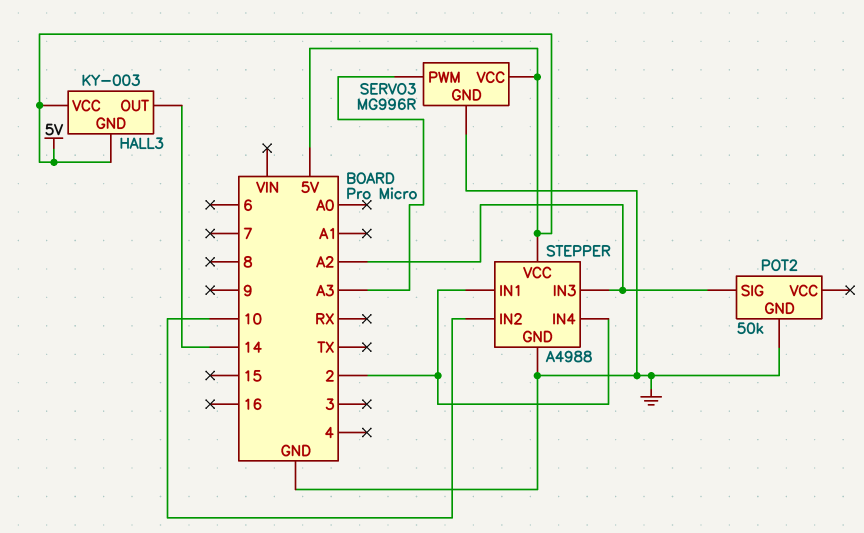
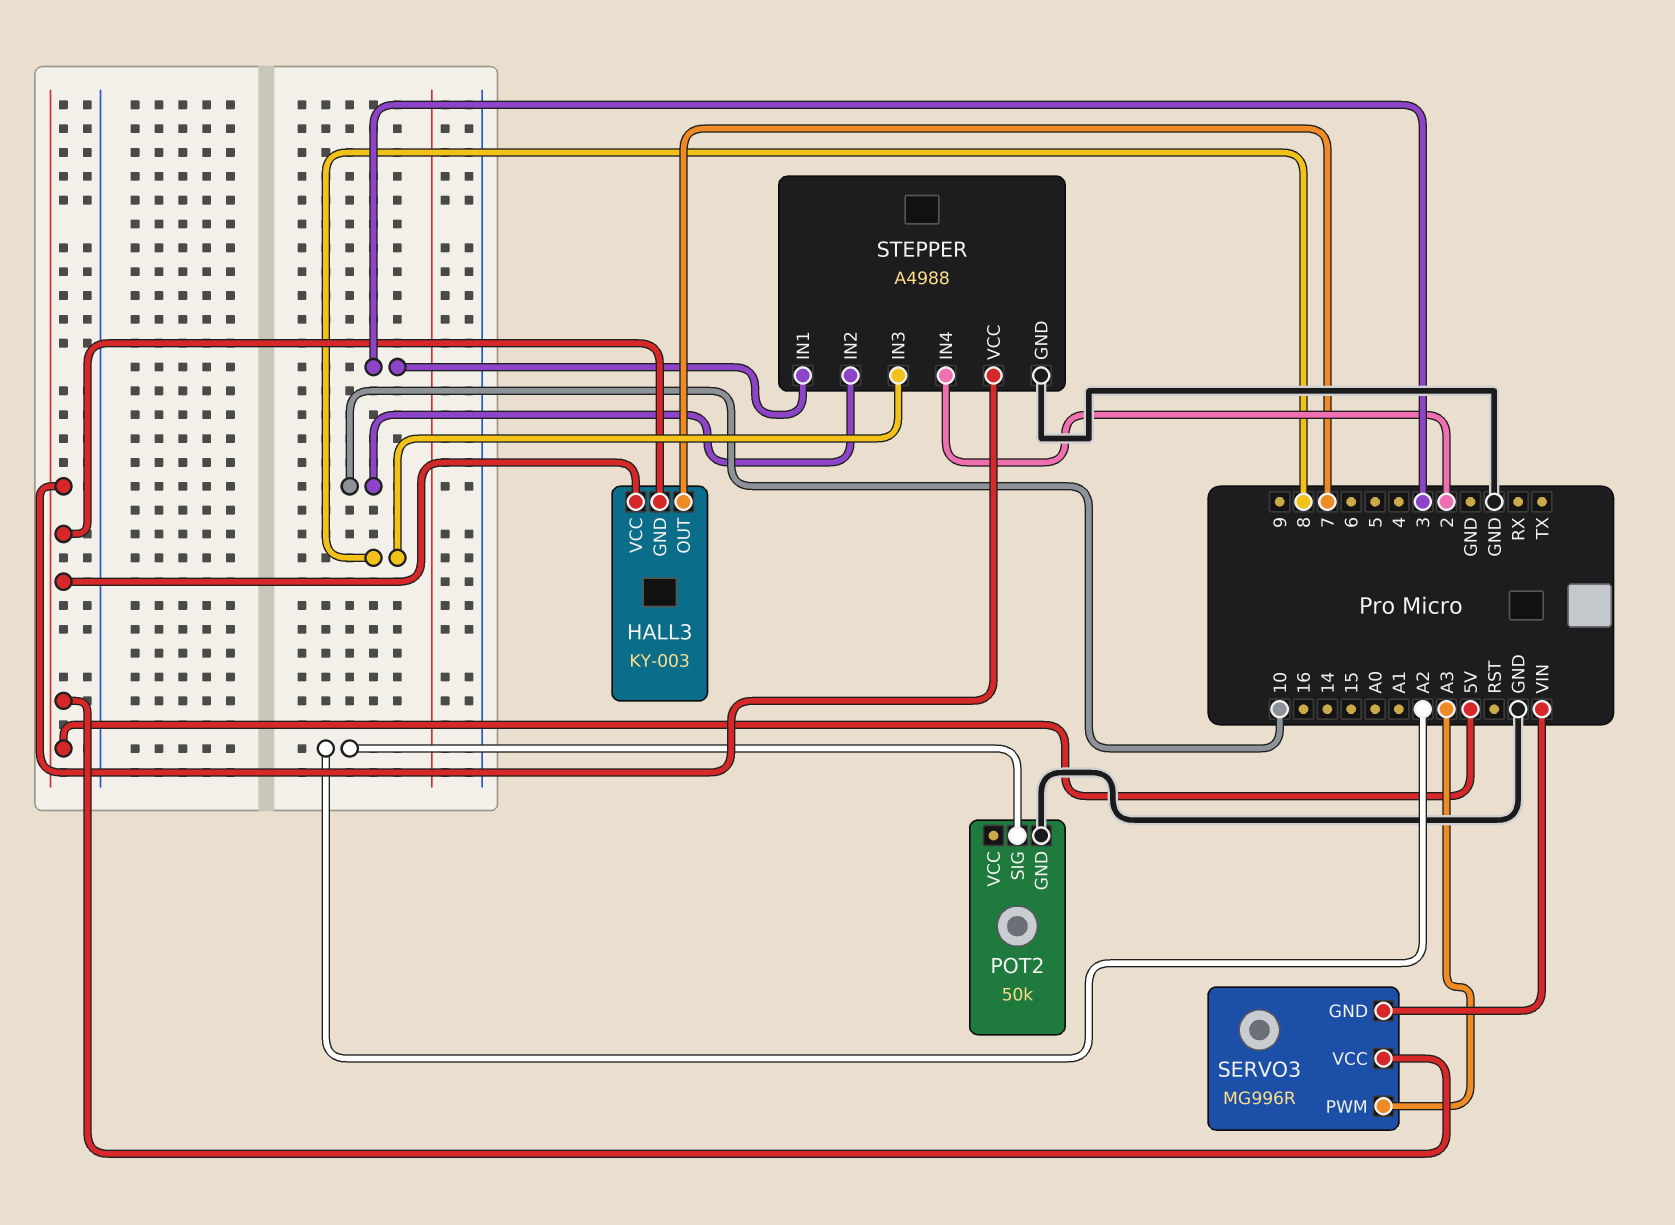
HALL3 pin OUT: 14 -> 7
SERVO3 pin GND: GND -> VIN
STEPPER pin IN1: 2 -> 3
STEPPER pin IN3: A2 -> 8

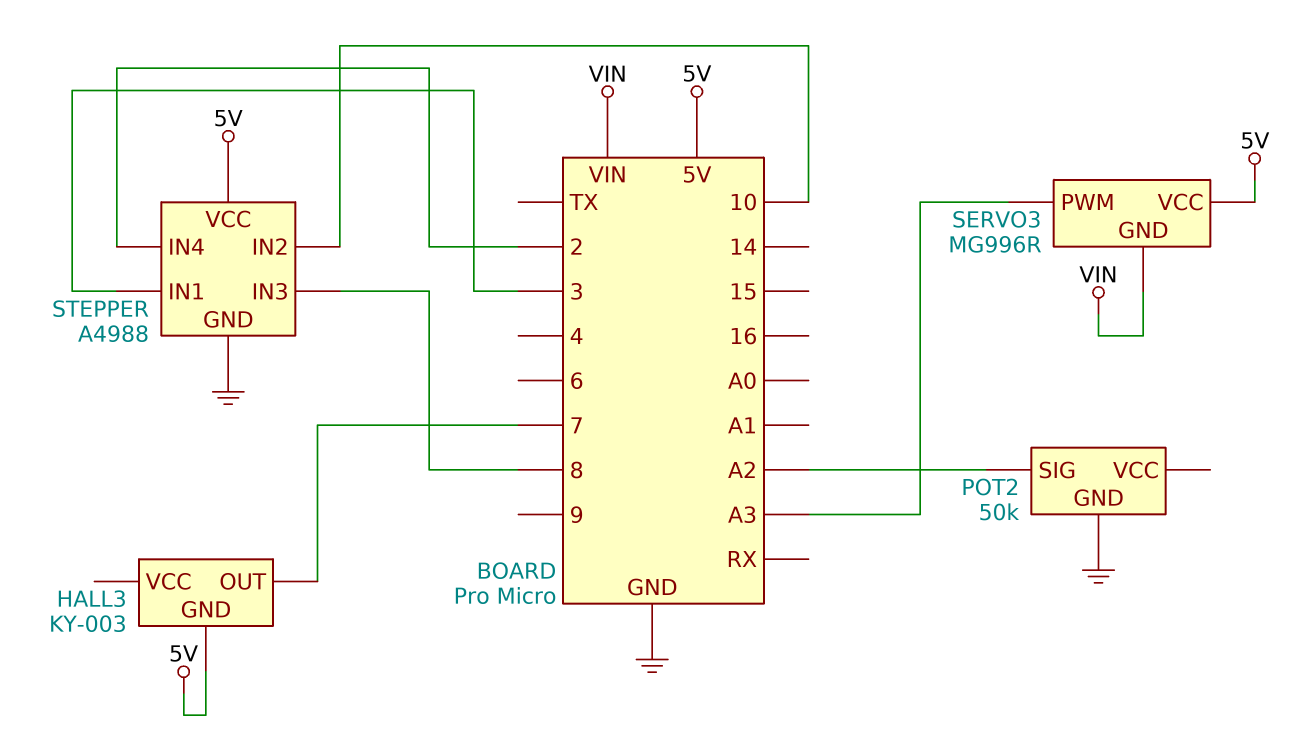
HALL3 pin VCC: 5V -> none

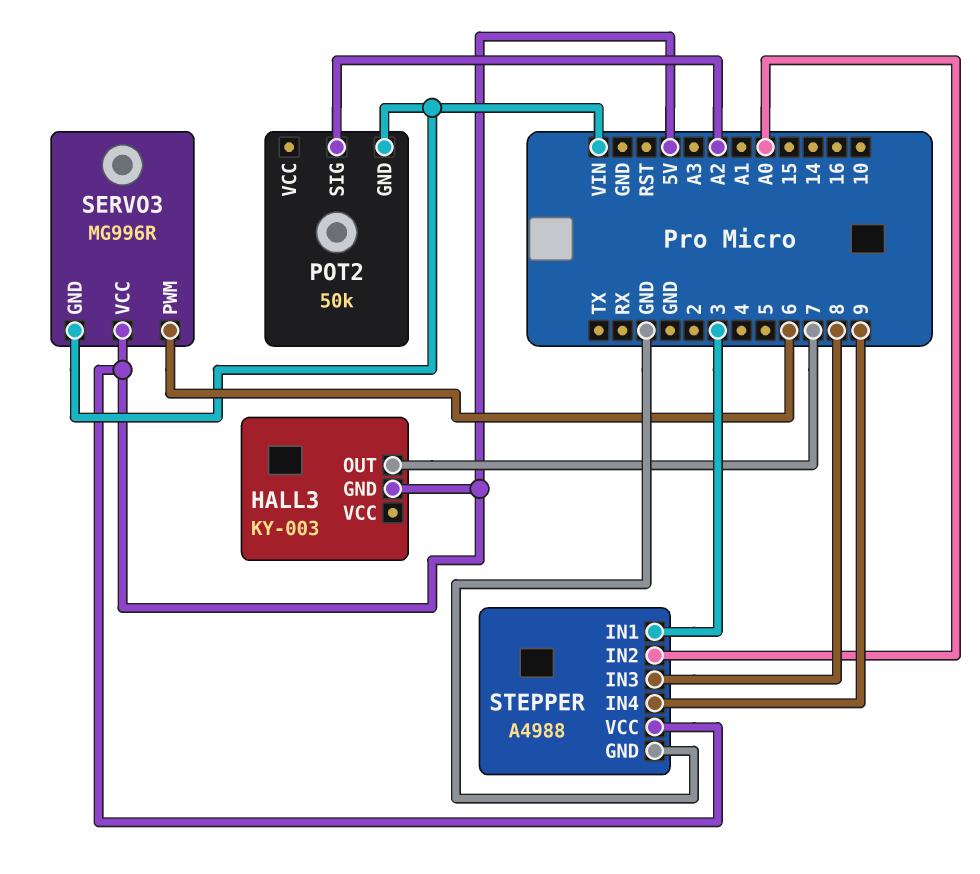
POT2 pin GND: GND -> VIN
SERVO3 pin PWM: A3 -> 6
STEPPER pin IN2: 10 -> A0
STEPPER pin IN4: 2 -> 9

